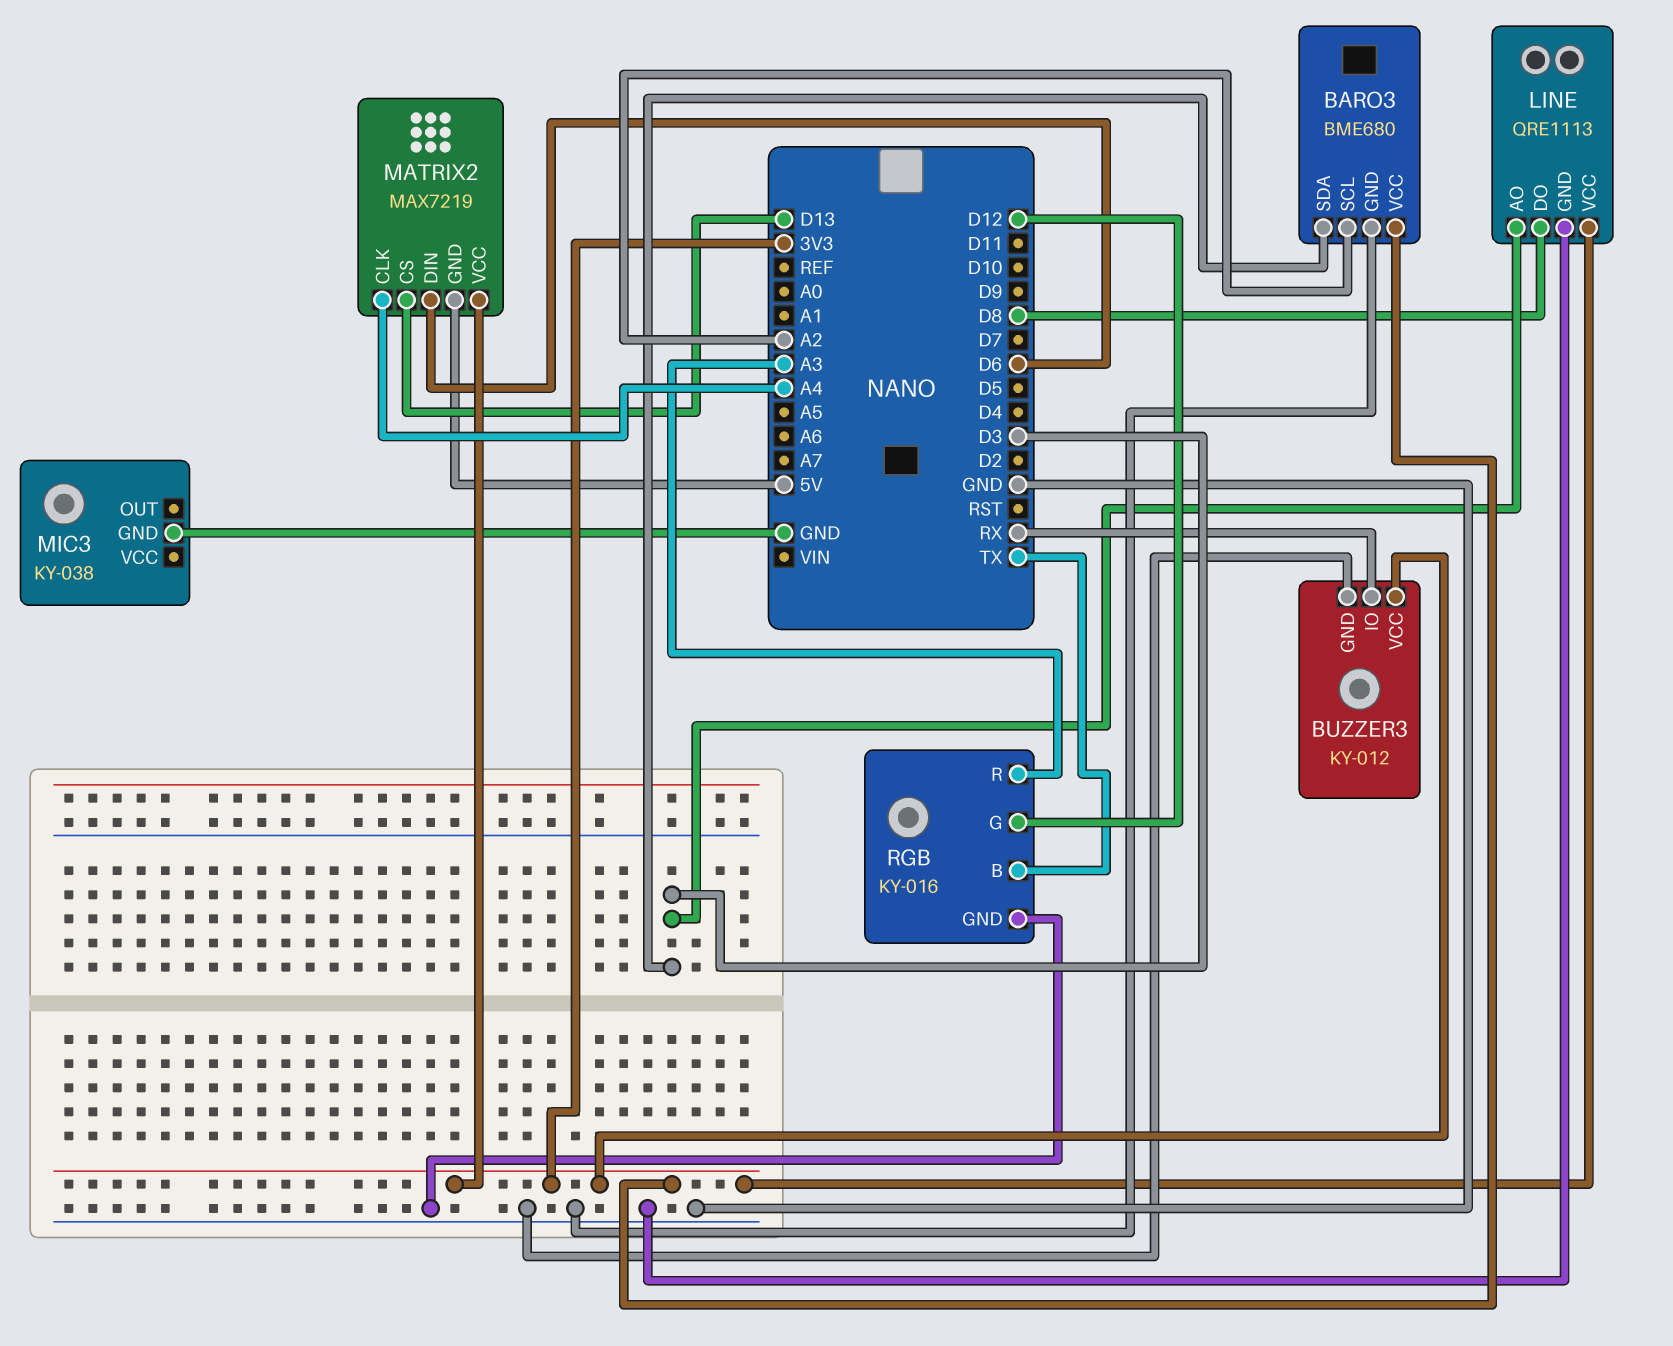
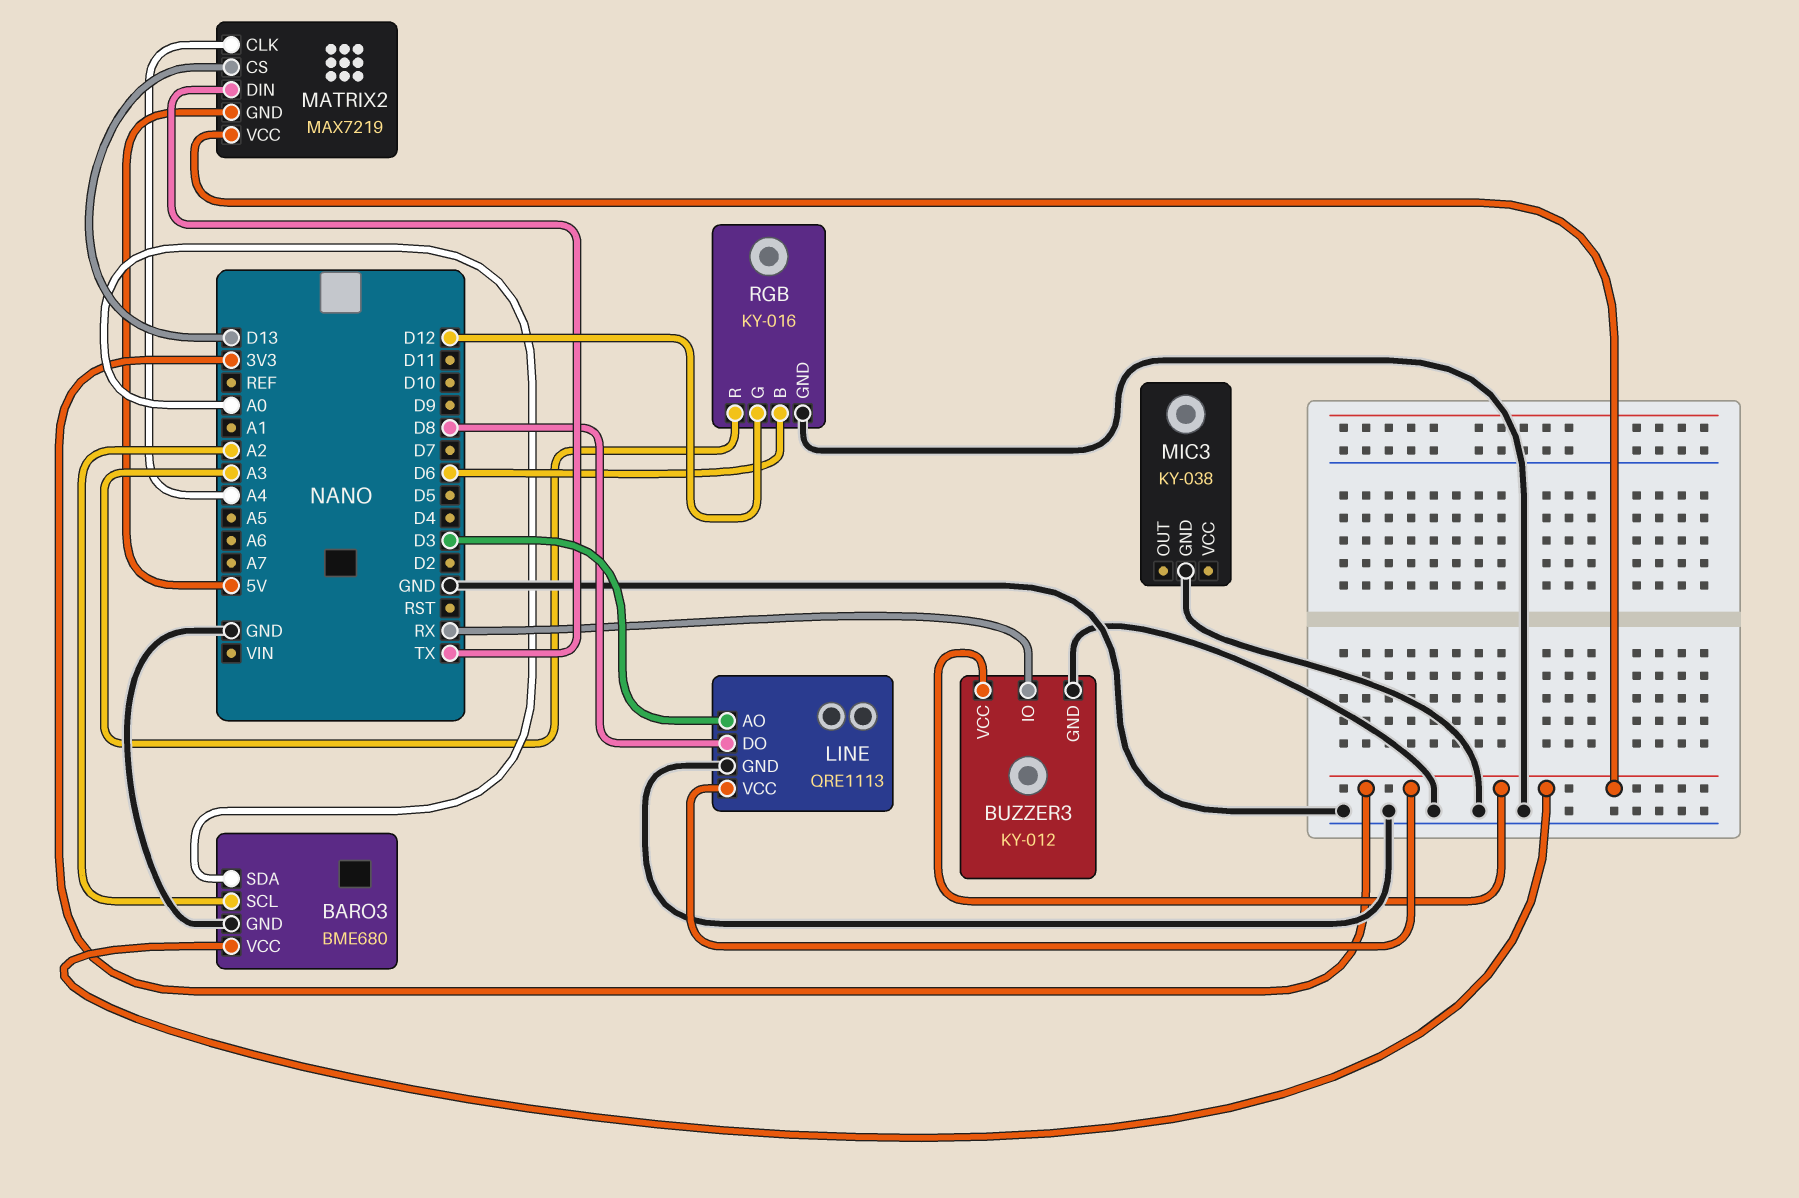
BARO3 pin SDA: D3 -> A0
MATRIX2 pin DIN: D6 -> TX
RGB pin B: TX -> D6

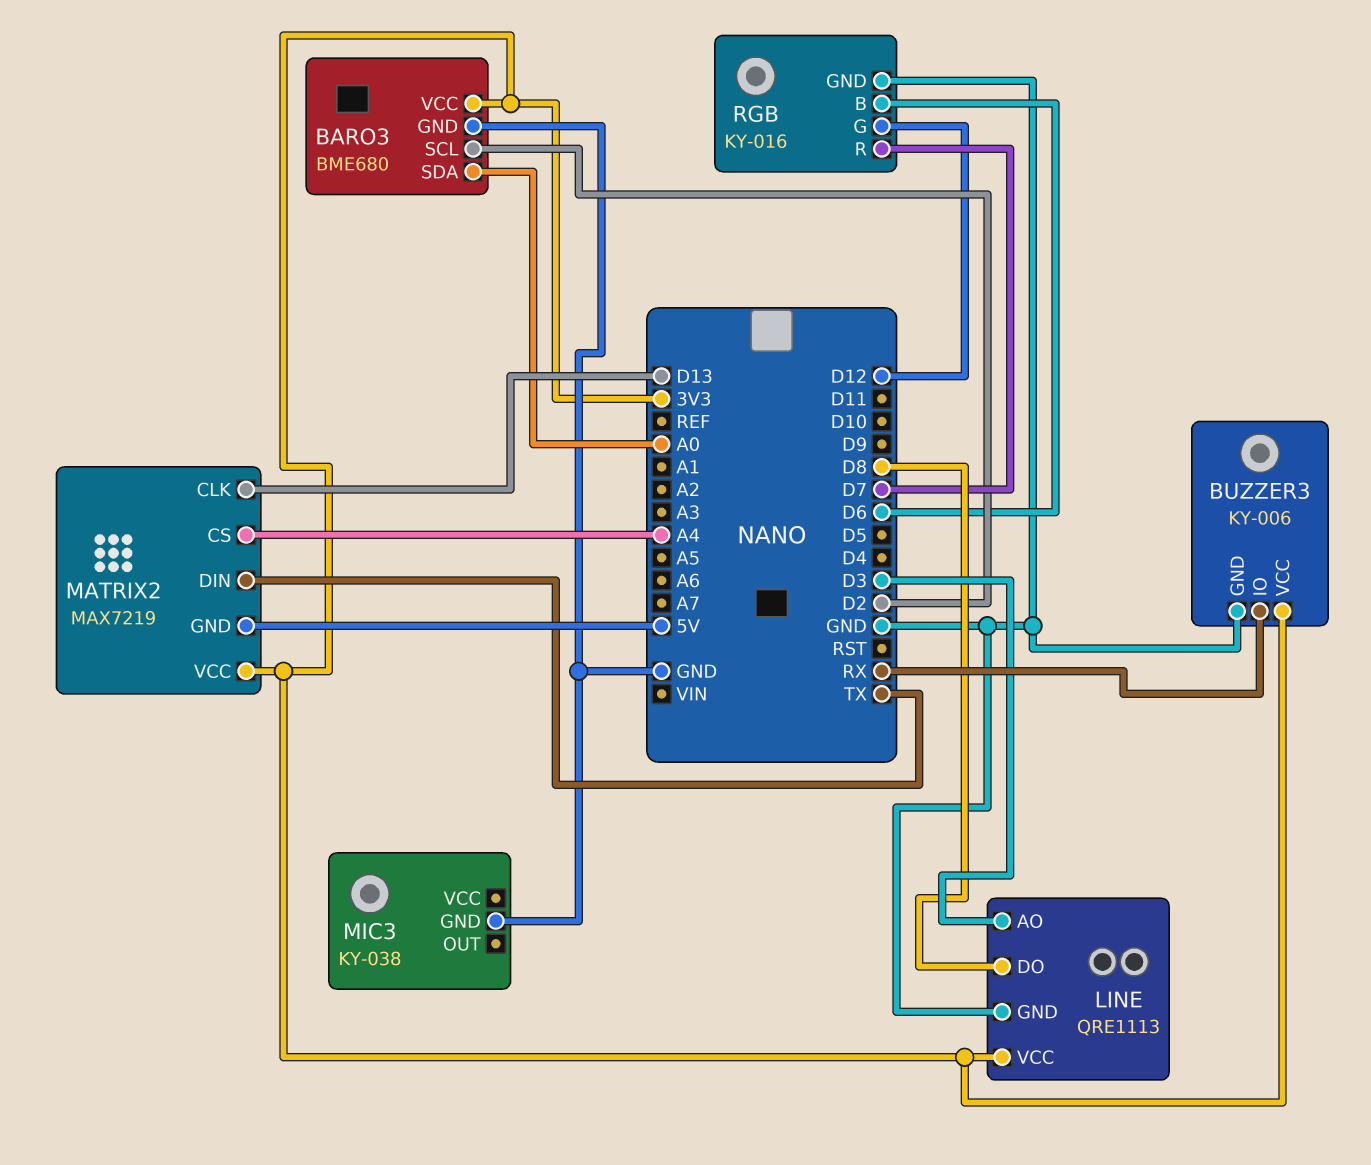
BARO3 pin SCL: A2 -> D2
BUZZER3: KY-012 -> KY-006
MATRIX2 pin CLK: A4 -> D13
MATRIX2 pin CS: D13 -> A4
RGB pin R: A3 -> D7

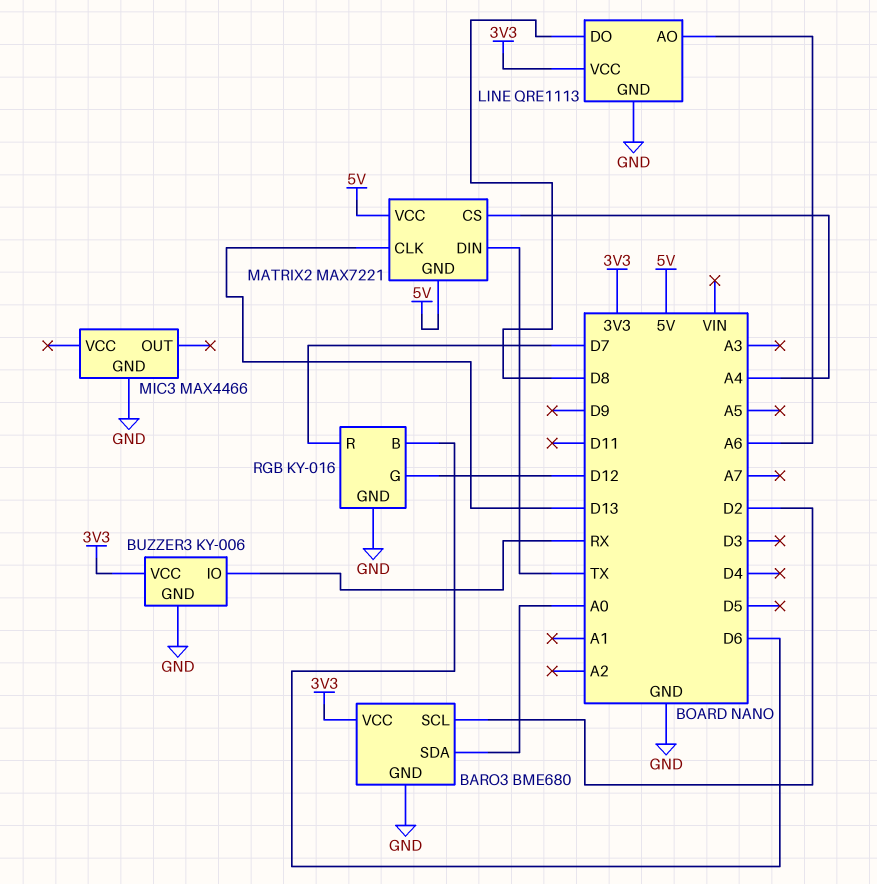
LINE pin AO: D3 -> A6
MATRIX2: MAX7219 -> MAX7221
MATRIX2 pin VCC: 3V3 -> 5V
MIC3: KY-038 -> MAX4466

